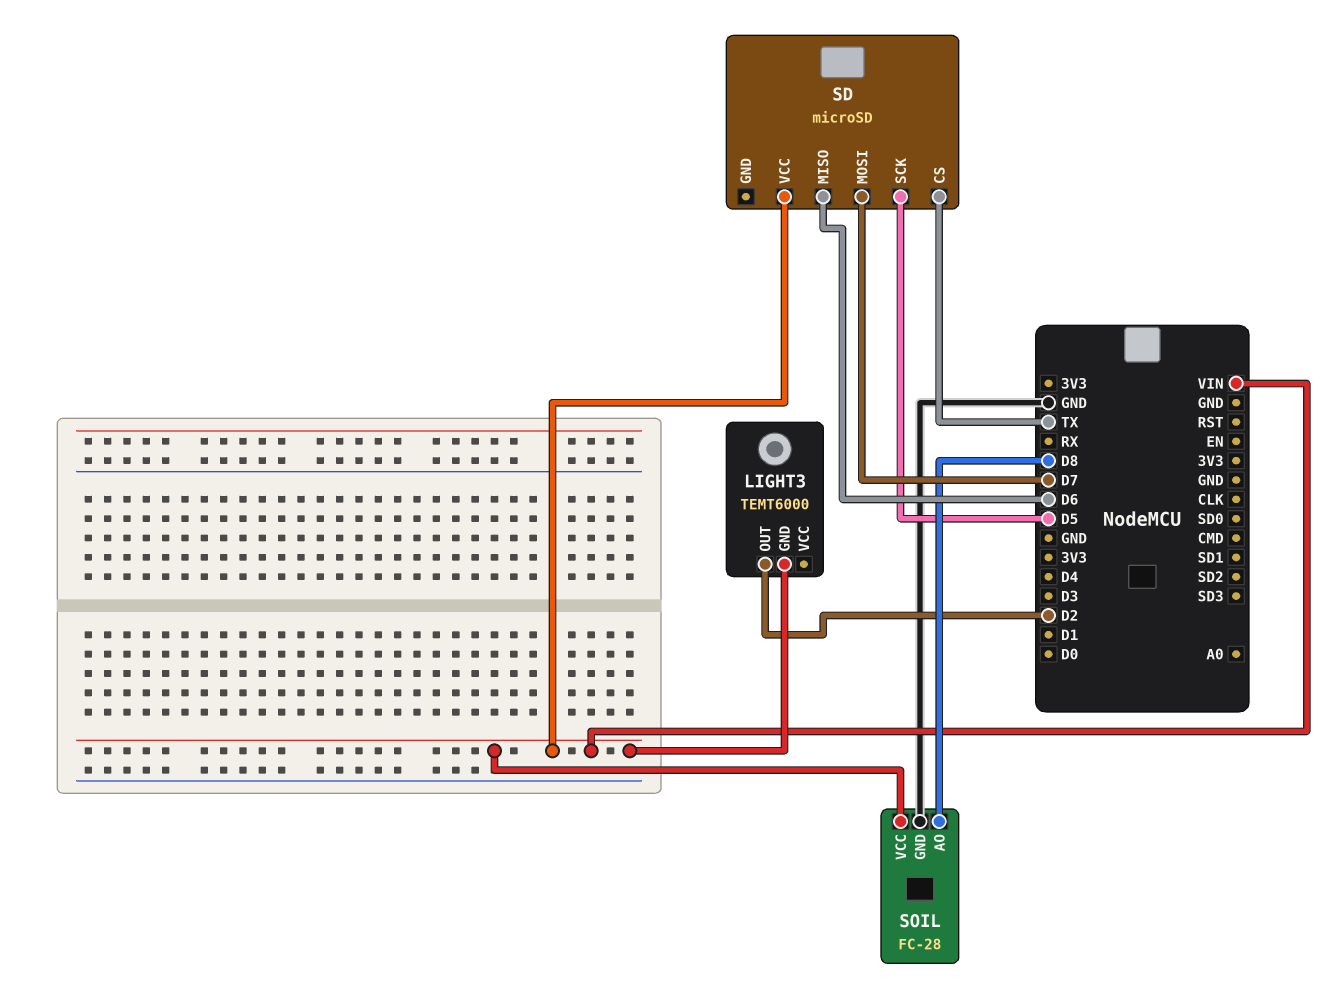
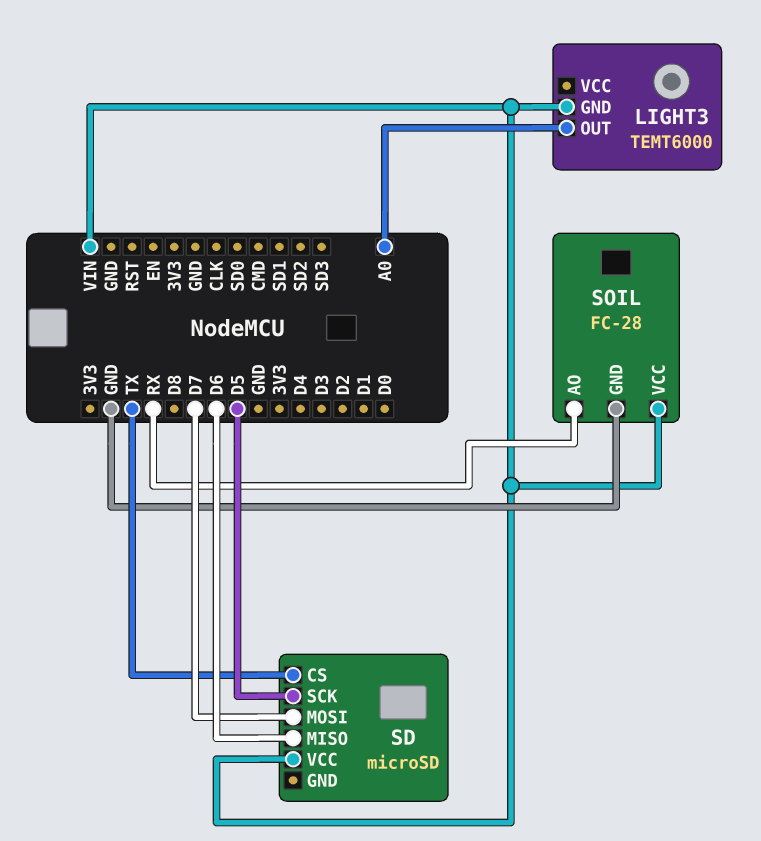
LIGHT3 pin OUT: D2 -> A0
SOIL pin AO: D8 -> RX

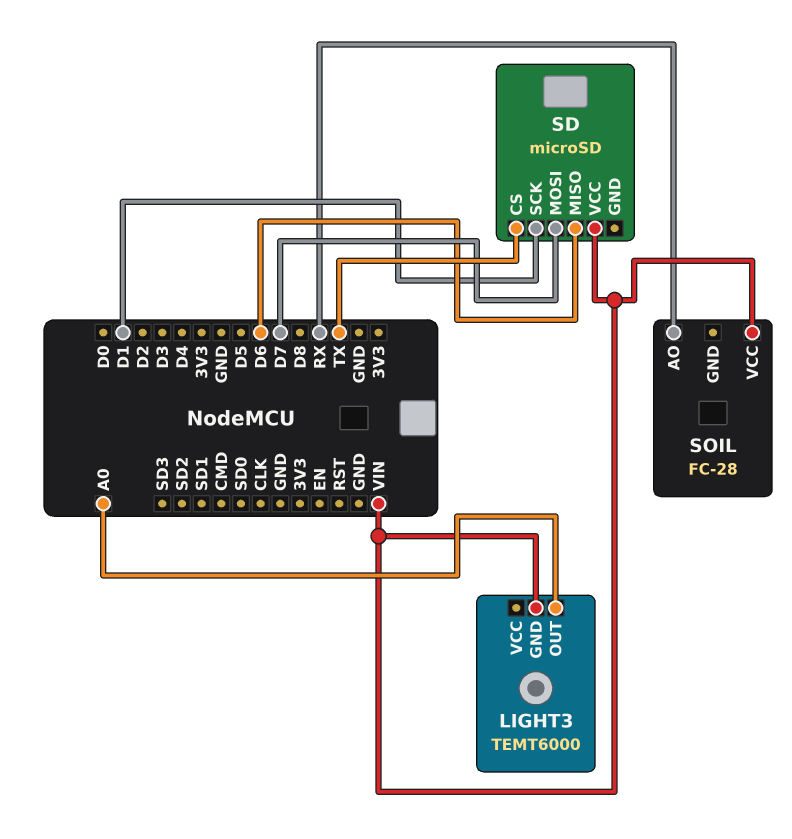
SD pin SCK: D5 -> D1
SOIL pin GND: GND -> none

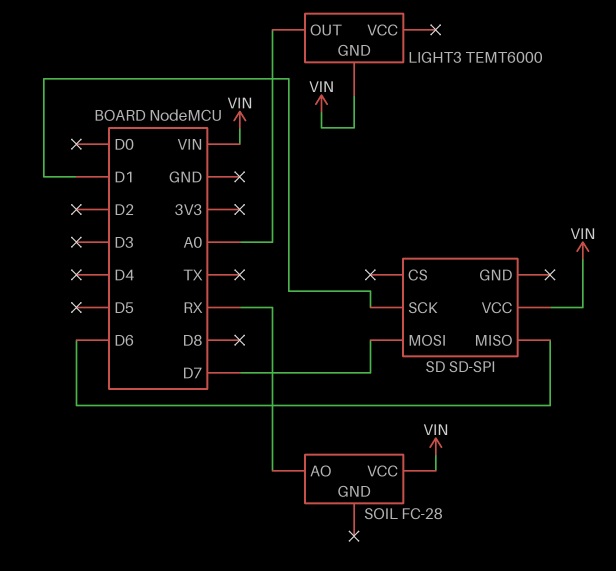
SD: microSD -> SD-SPI
SD pin CS: TX -> none

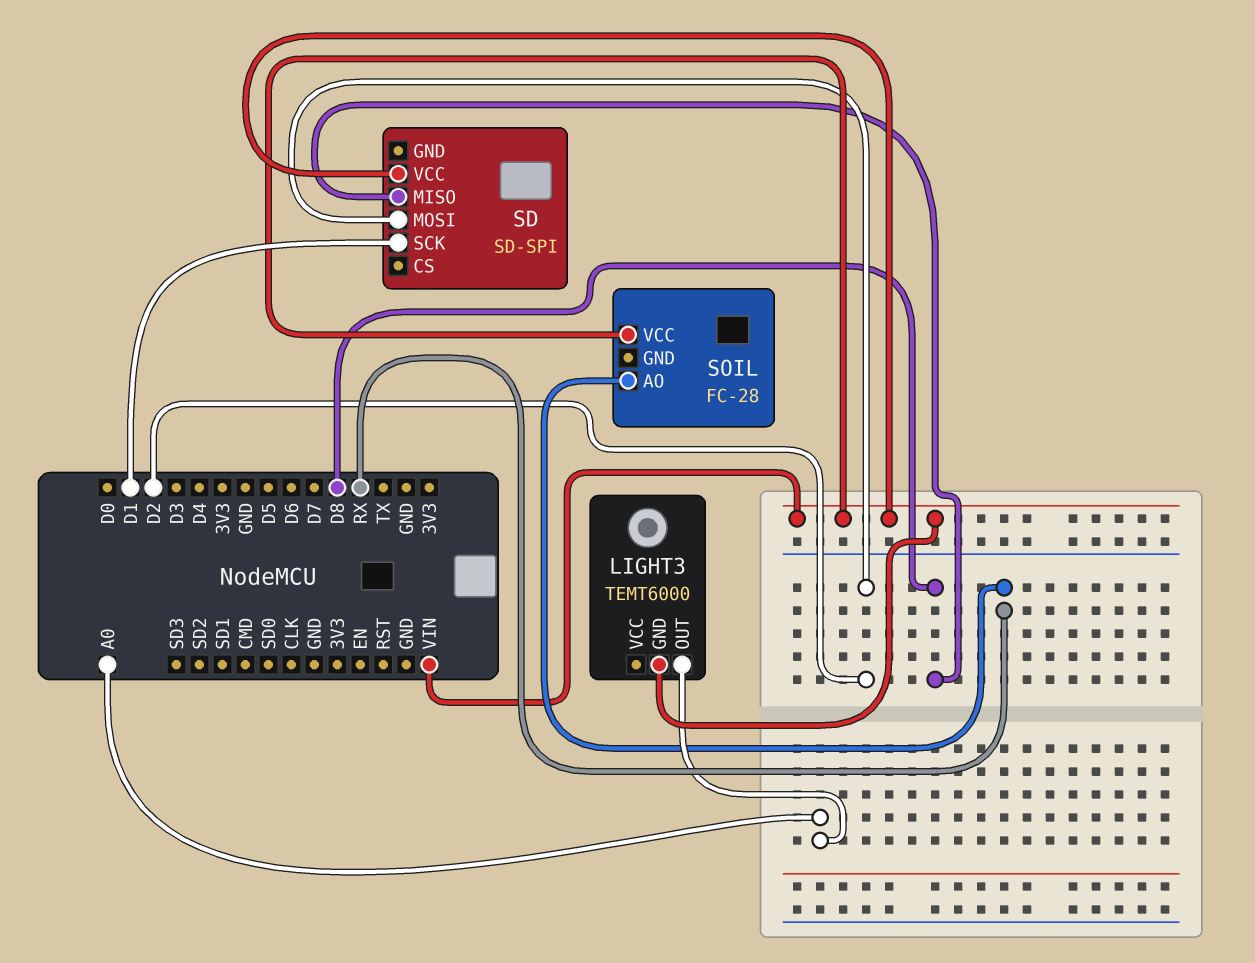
SD pin MISO: D6 -> D8
SD pin MOSI: D7 -> D2

